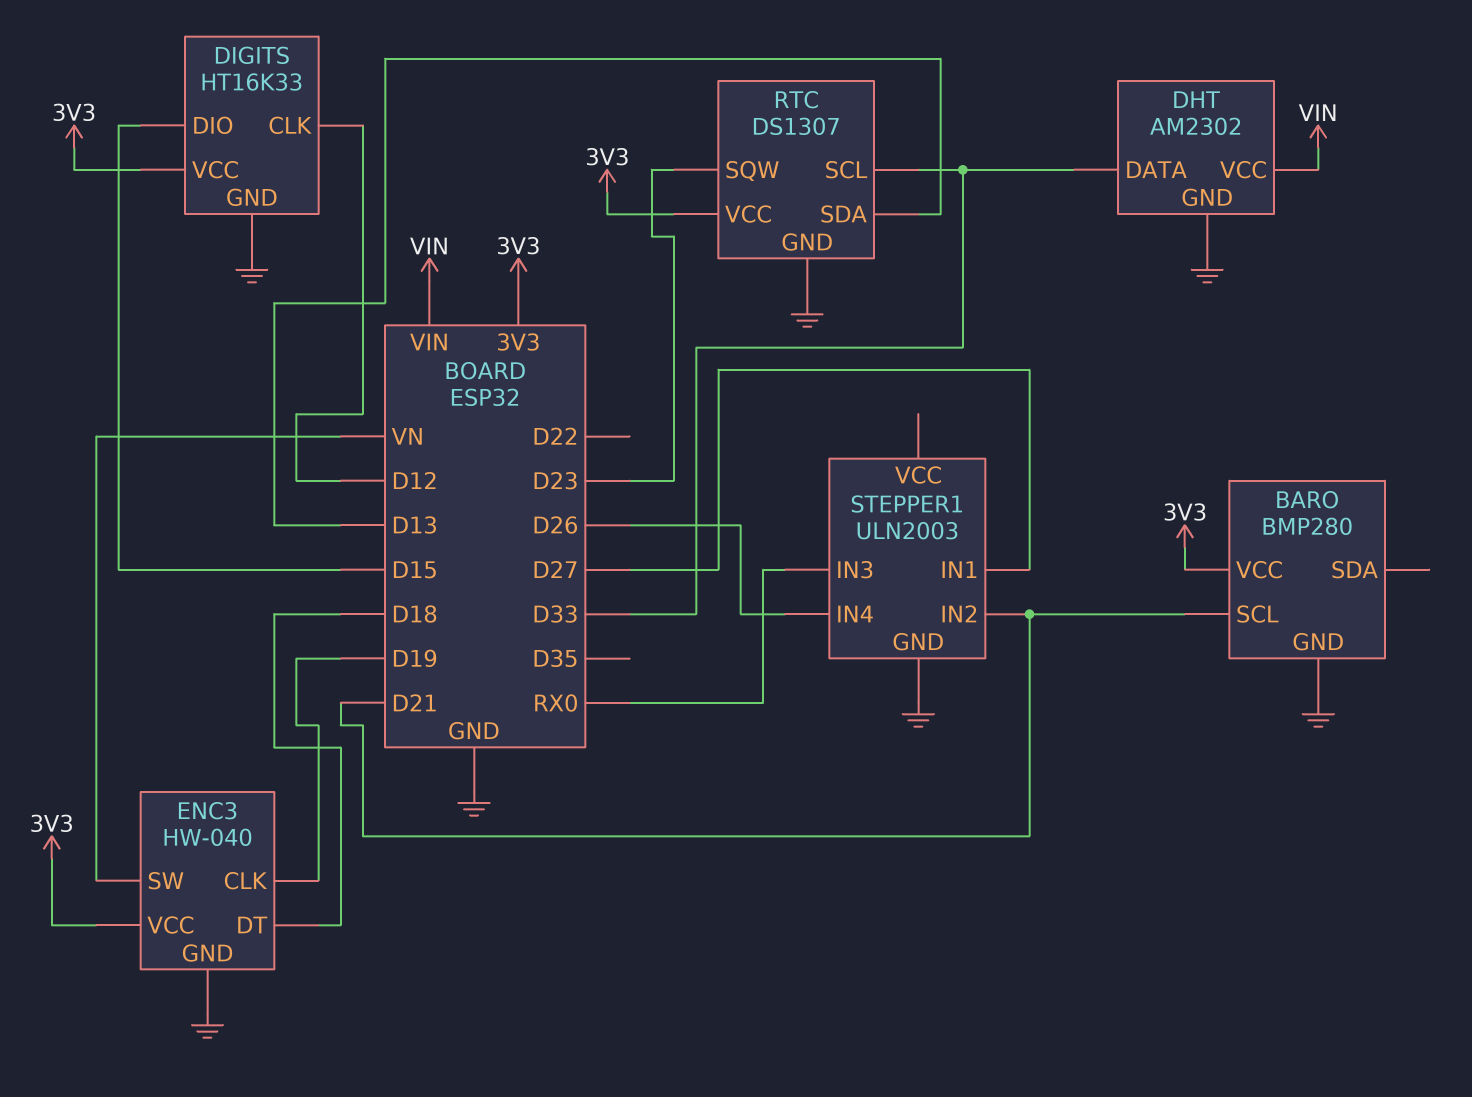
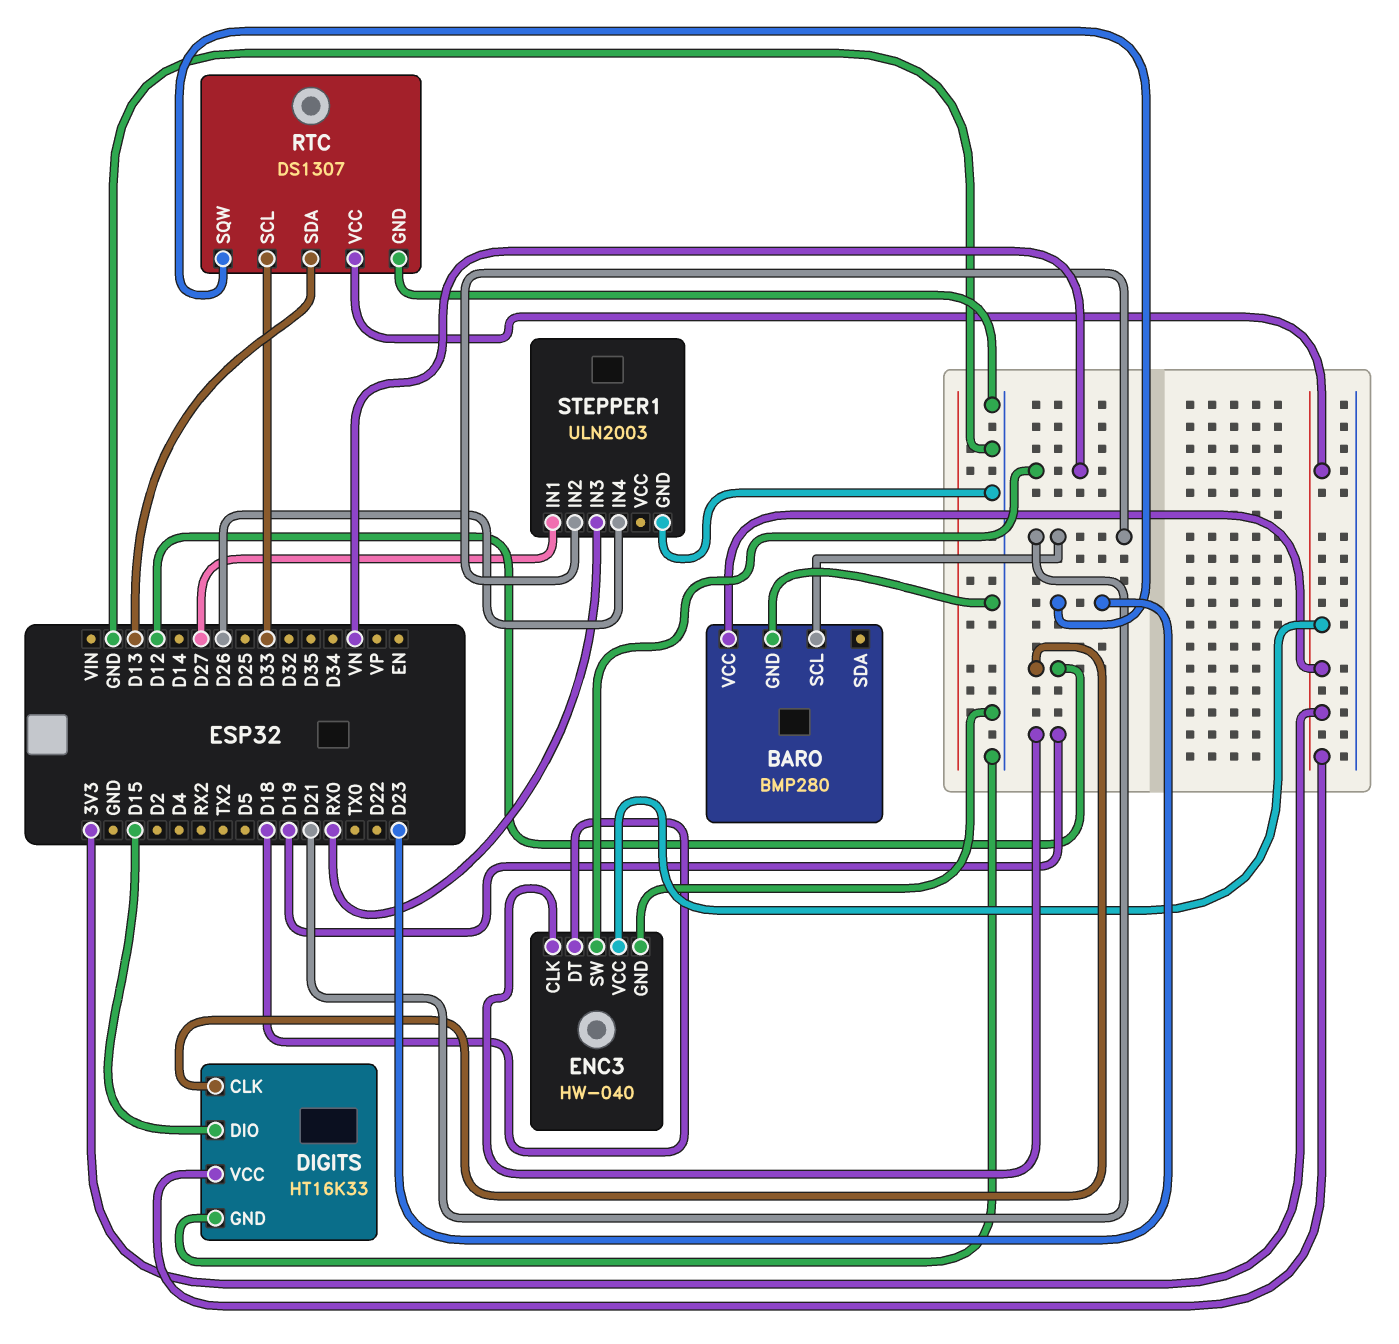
DHT: AM2302 -> none
DHT pin DATA: D33 -> none
DHT pin GND: GND -> none
DHT pin VCC: VIN -> none

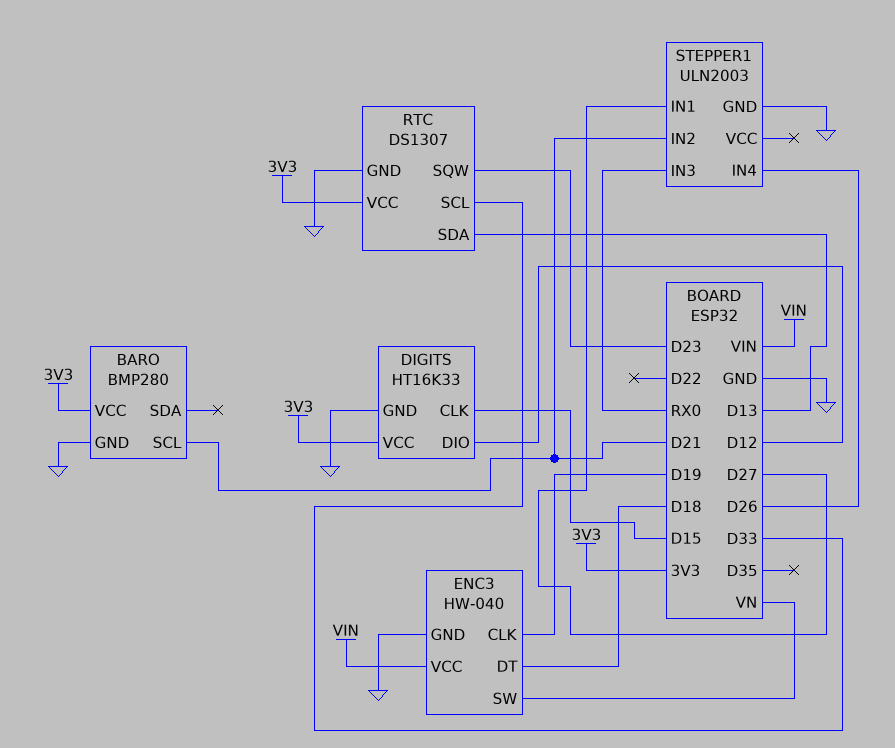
DIGITS pin CLK: D12 -> D15
DIGITS pin DIO: D15 -> D12
ENC3 pin VCC: 3V3 -> VIN

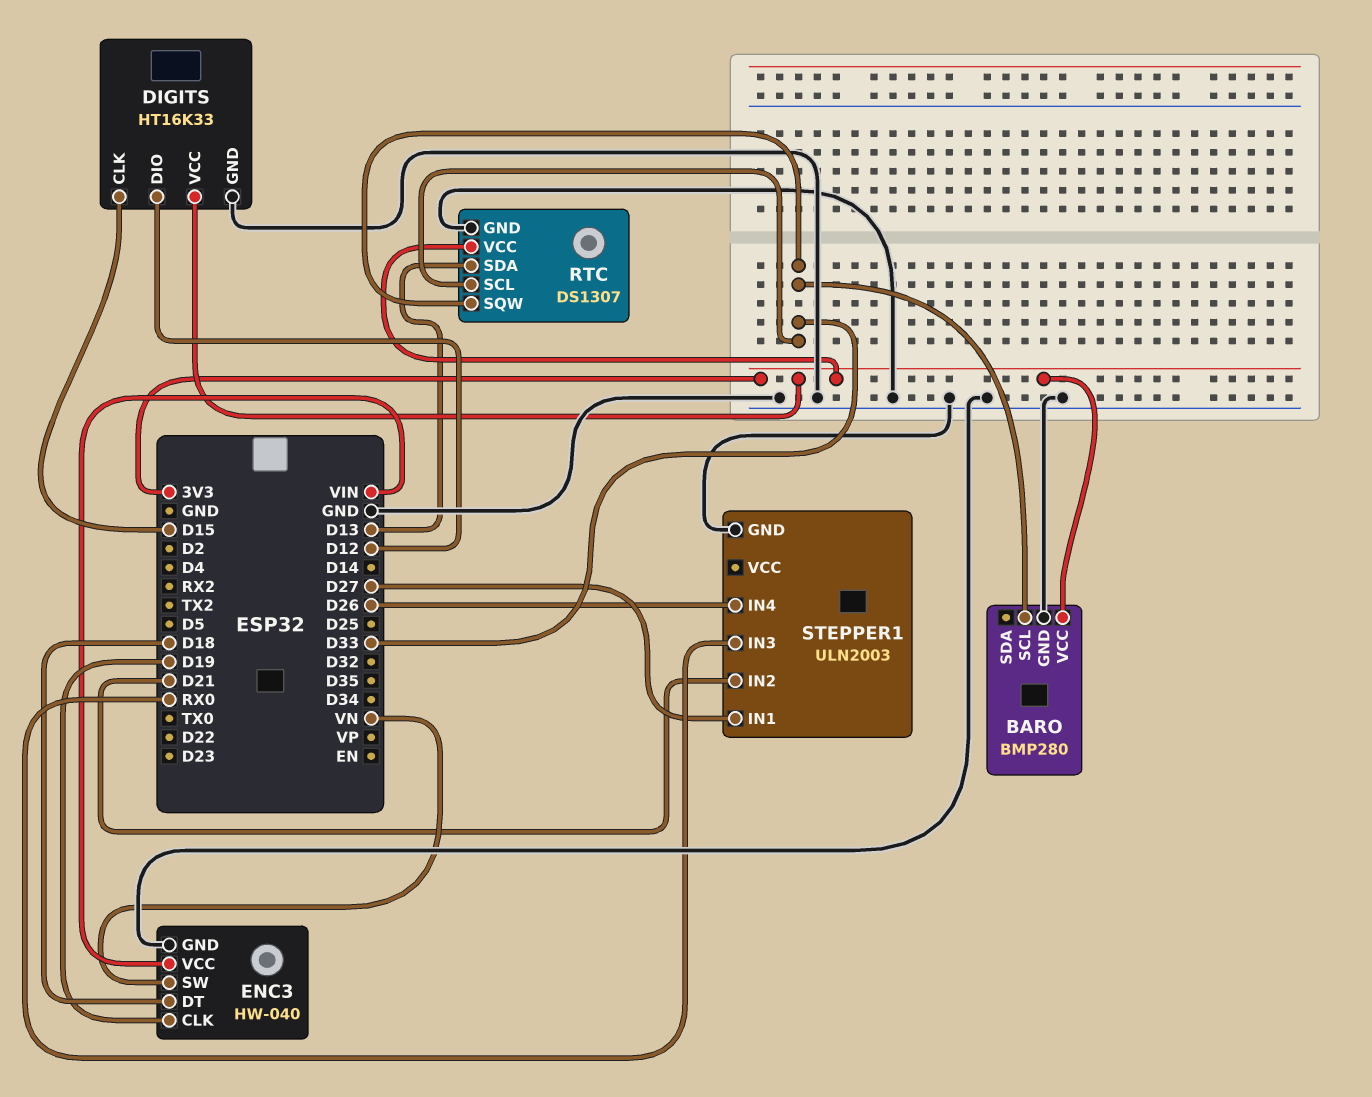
BARO pin SCL: D21 -> D33
RTC pin SQW: D23 -> D33

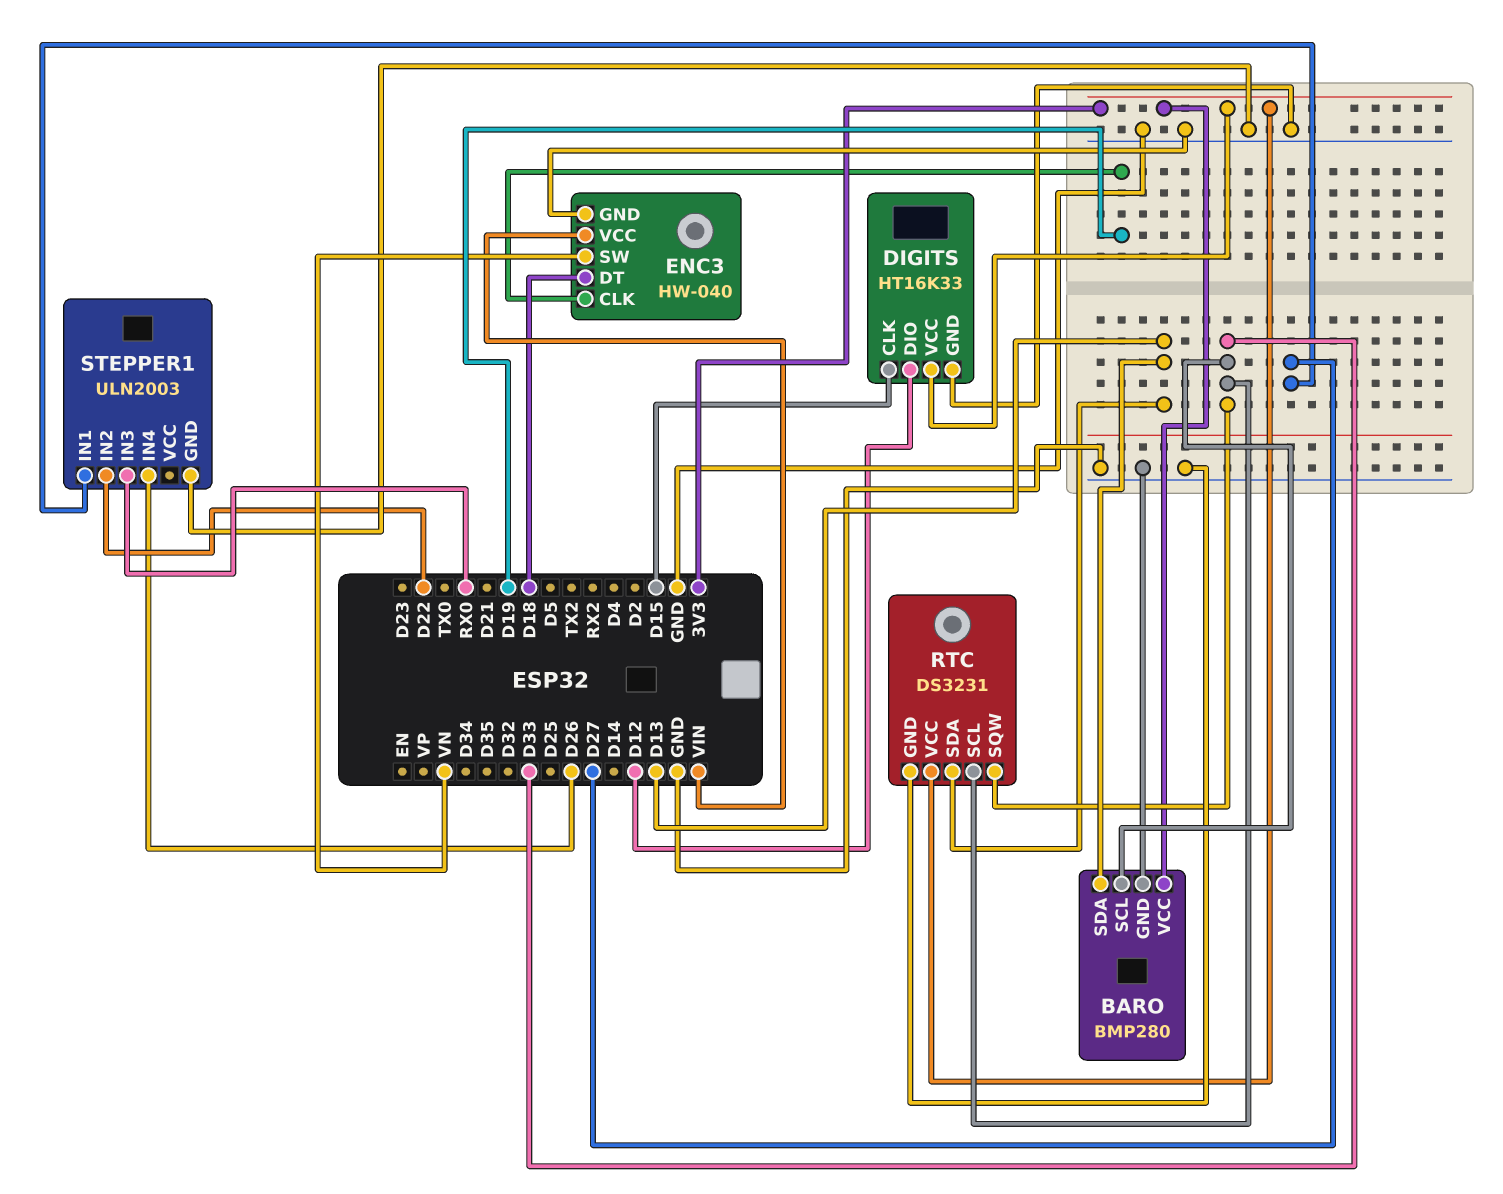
BARO pin SDA: none -> D13
RTC: DS1307 -> DS3231
STEPPER1 pin IN2: D21 -> D22

